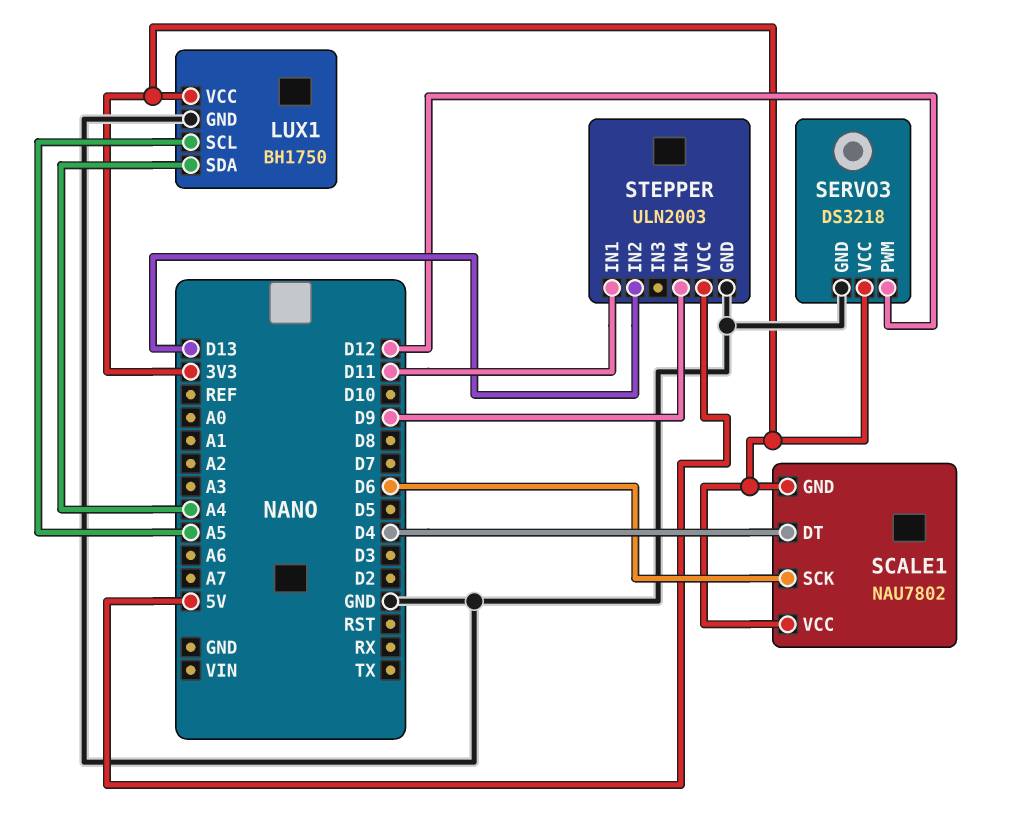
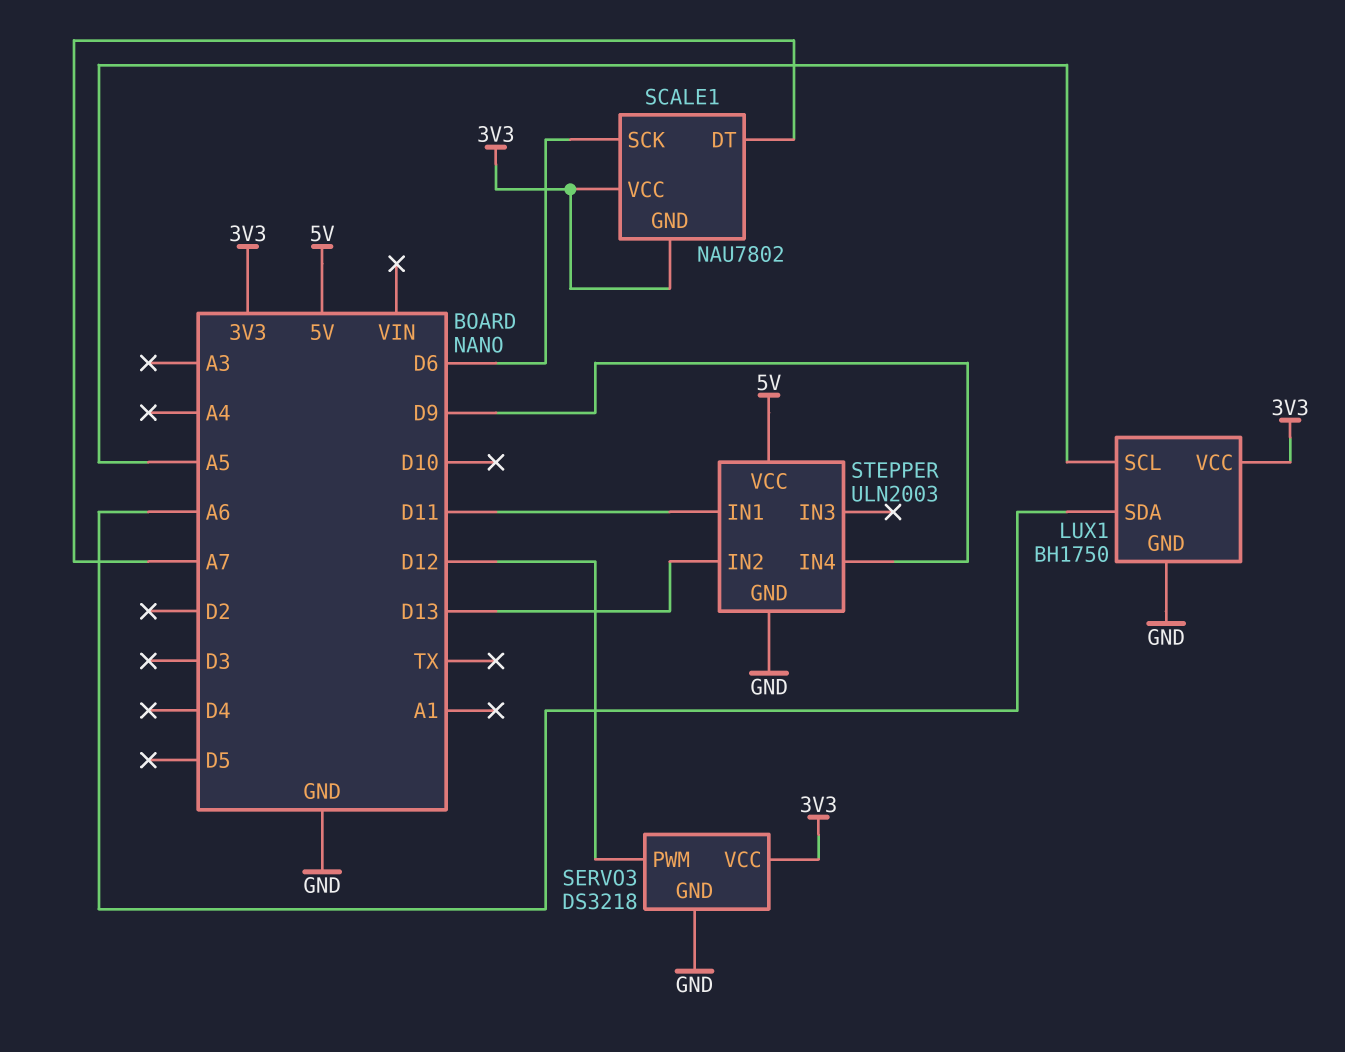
LUX1 pin SDA: A4 -> A6
SCALE1 pin DT: D4 -> A7

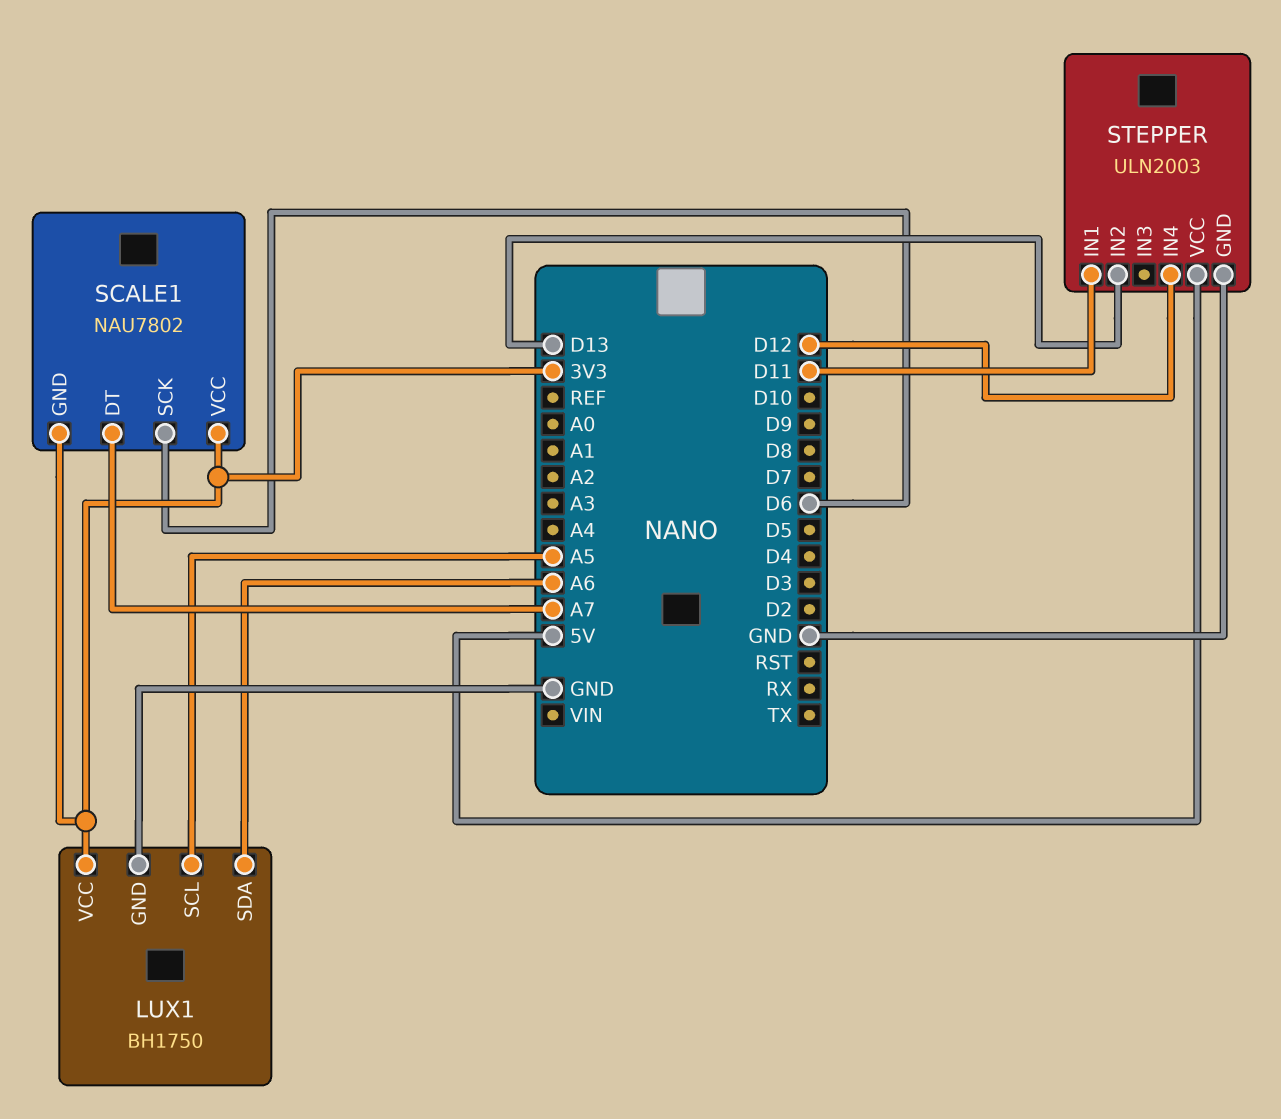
SERVO3: DS3218 -> none
SERVO3 pin GND: GND -> none
SERVO3 pin PWM: D12 -> none
SERVO3 pin VCC: 3V3 -> none
STEPPER pin IN4: D9 -> D12

